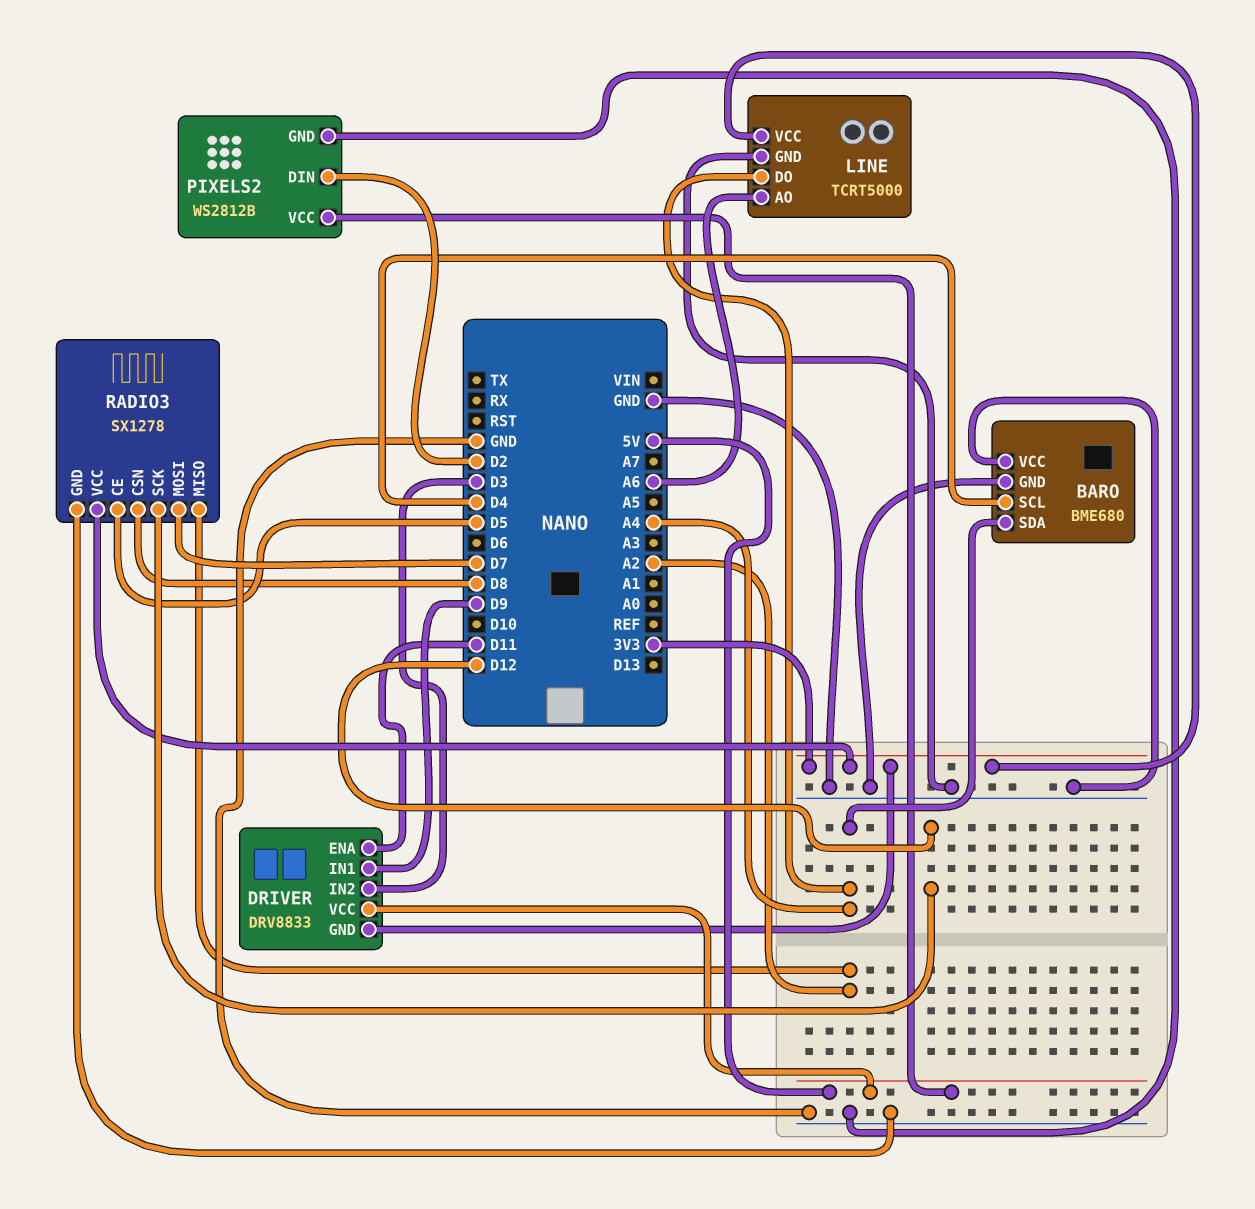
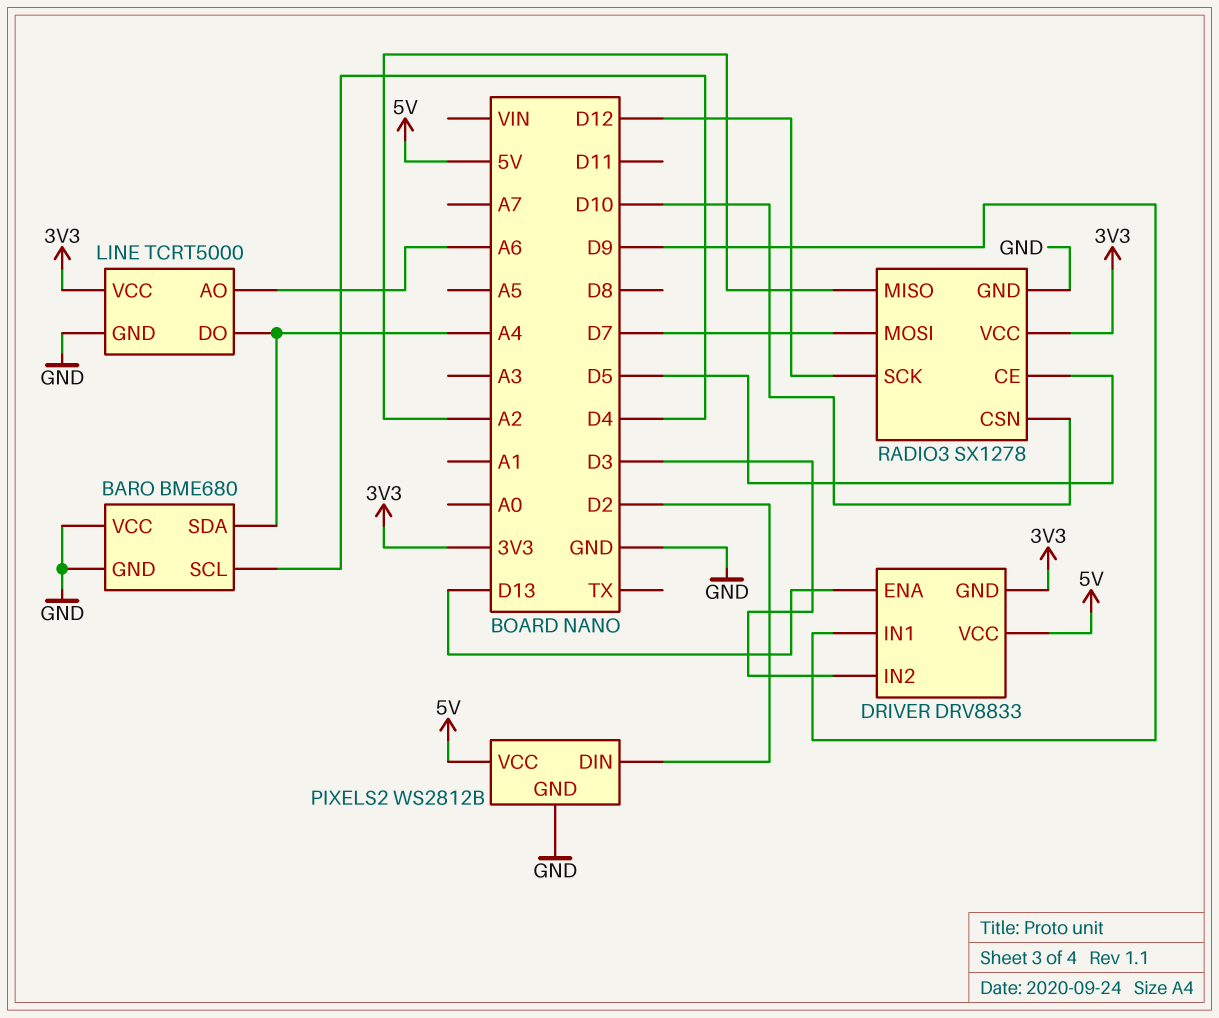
DRIVER pin ENA: D11 -> D13
RADIO3 pin CSN: D8 -> D10

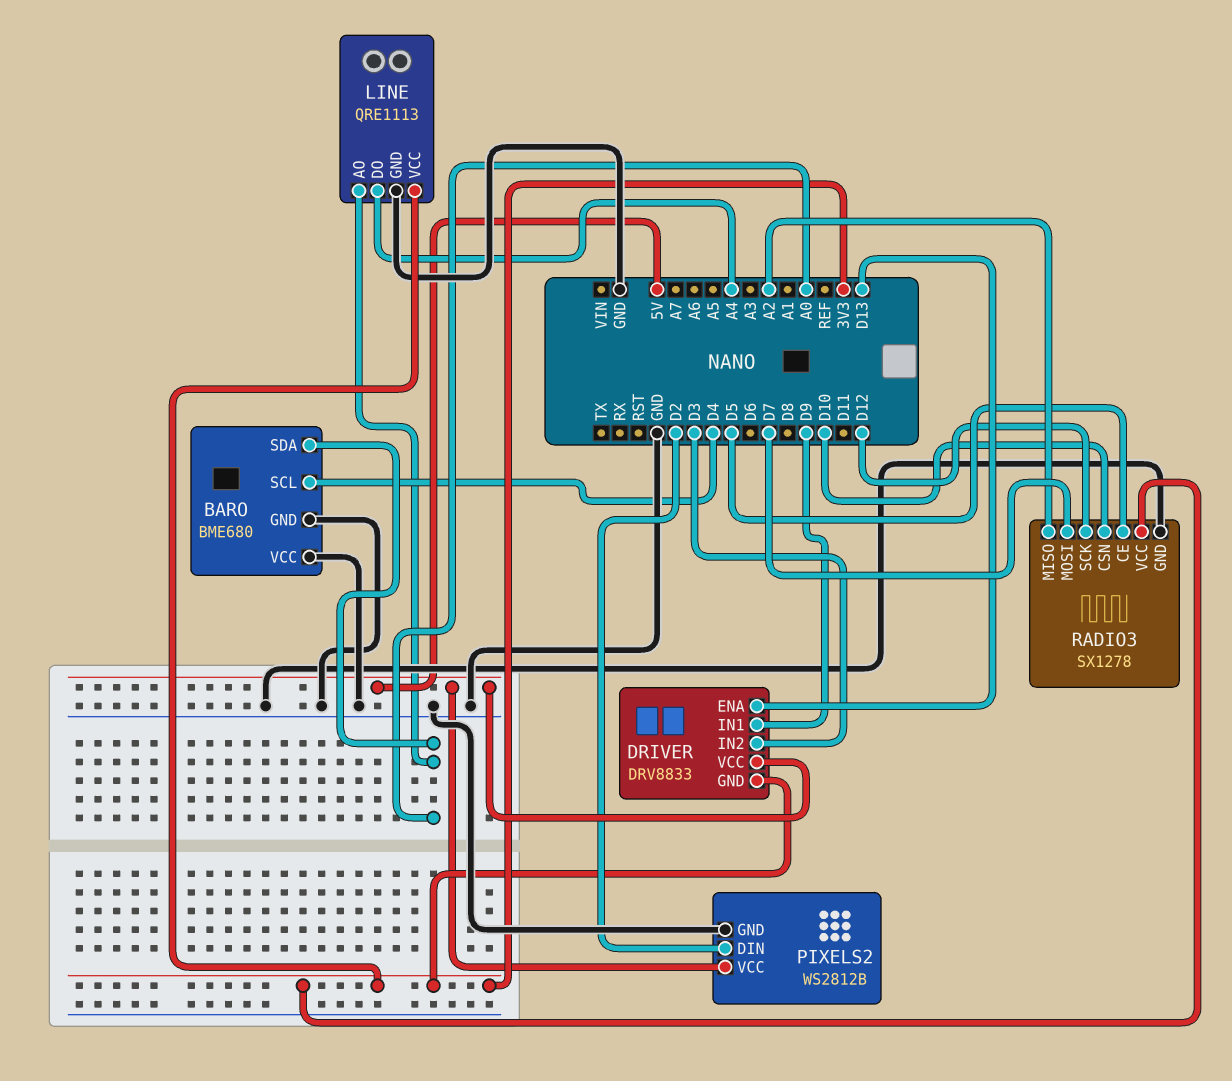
BARO pin SDA: A4 -> A0
LINE: TCRT5000 -> QRE1113
LINE pin AO: A6 -> A0

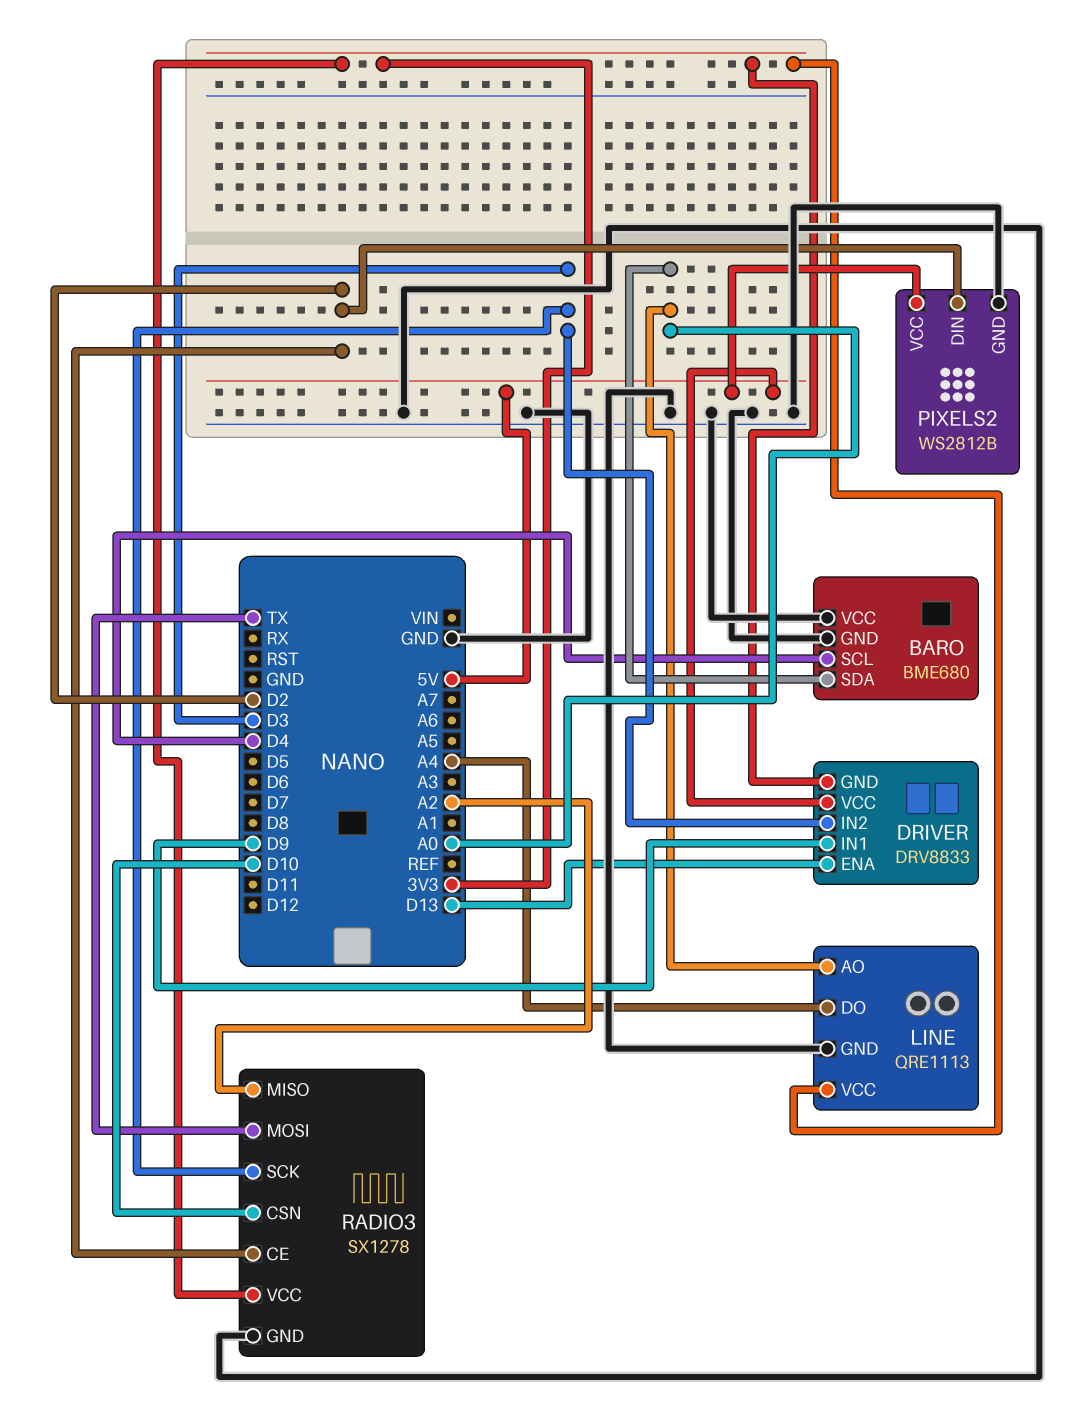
RADIO3 pin CE: D5 -> D2
RADIO3 pin MOSI: D7 -> TX
RADIO3 pin SCK: D12 -> D3

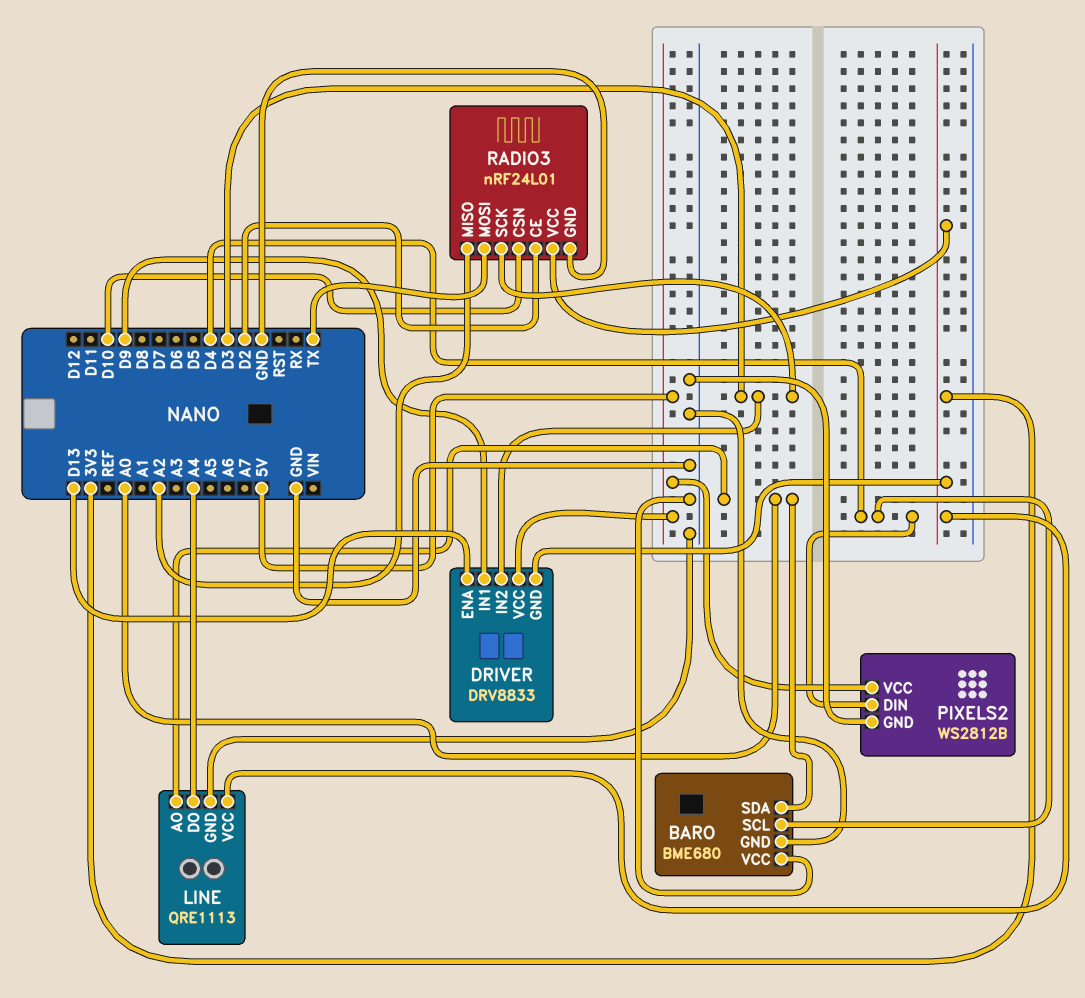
PIXELS2 pin DIN: D2 -> D4
RADIO3: SX1278 -> nRF24L01

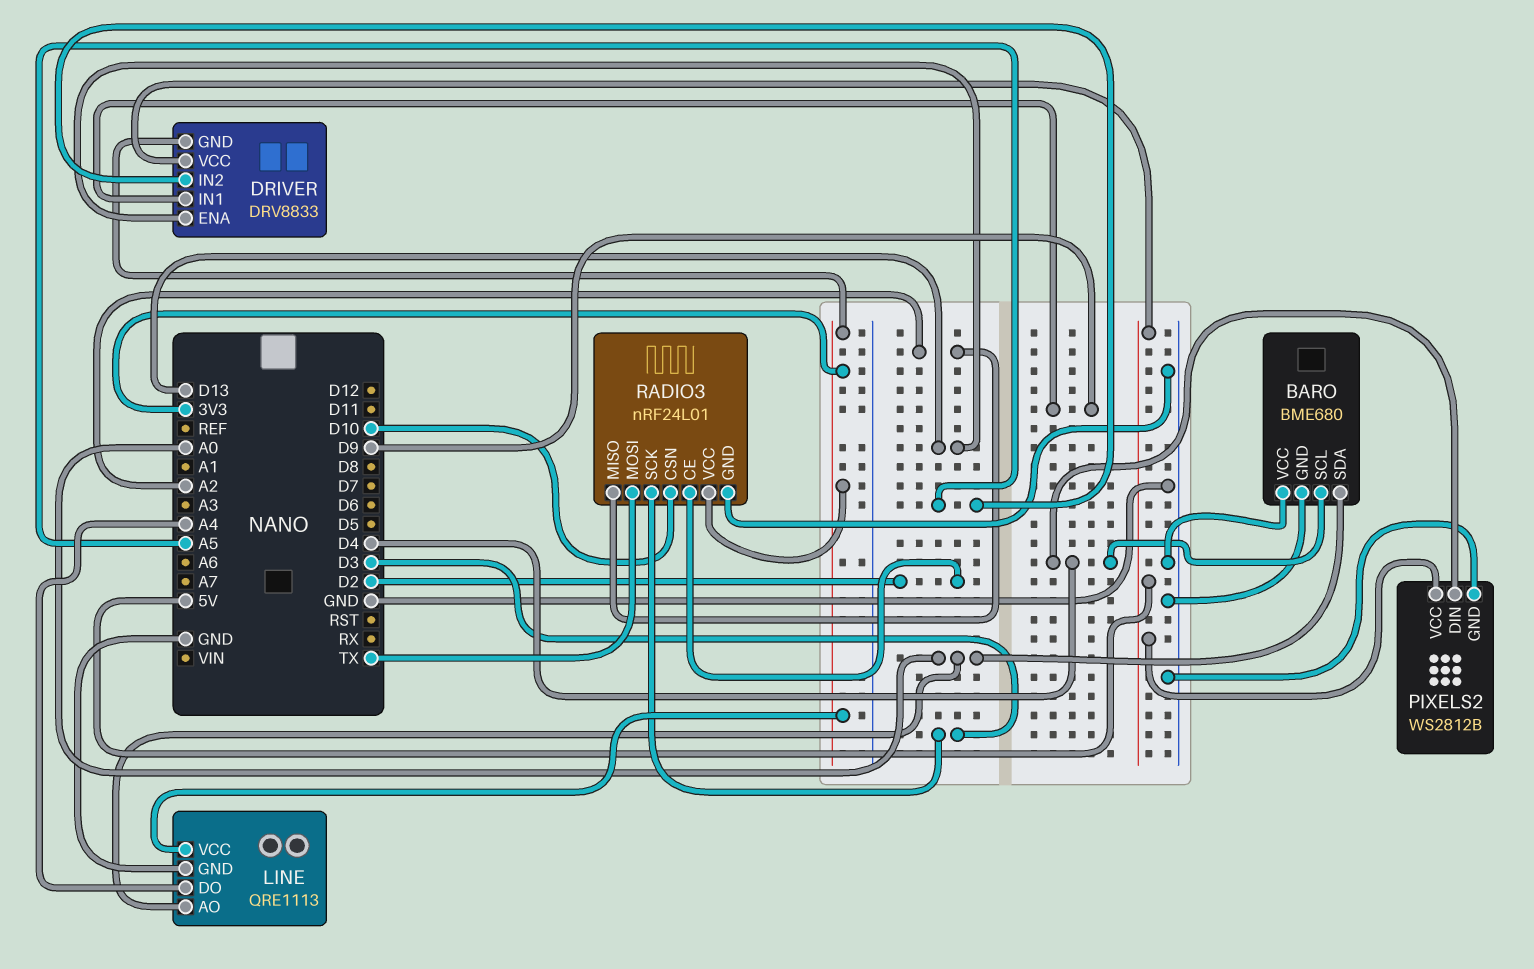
DRIVER pin IN2: D3 -> A5

